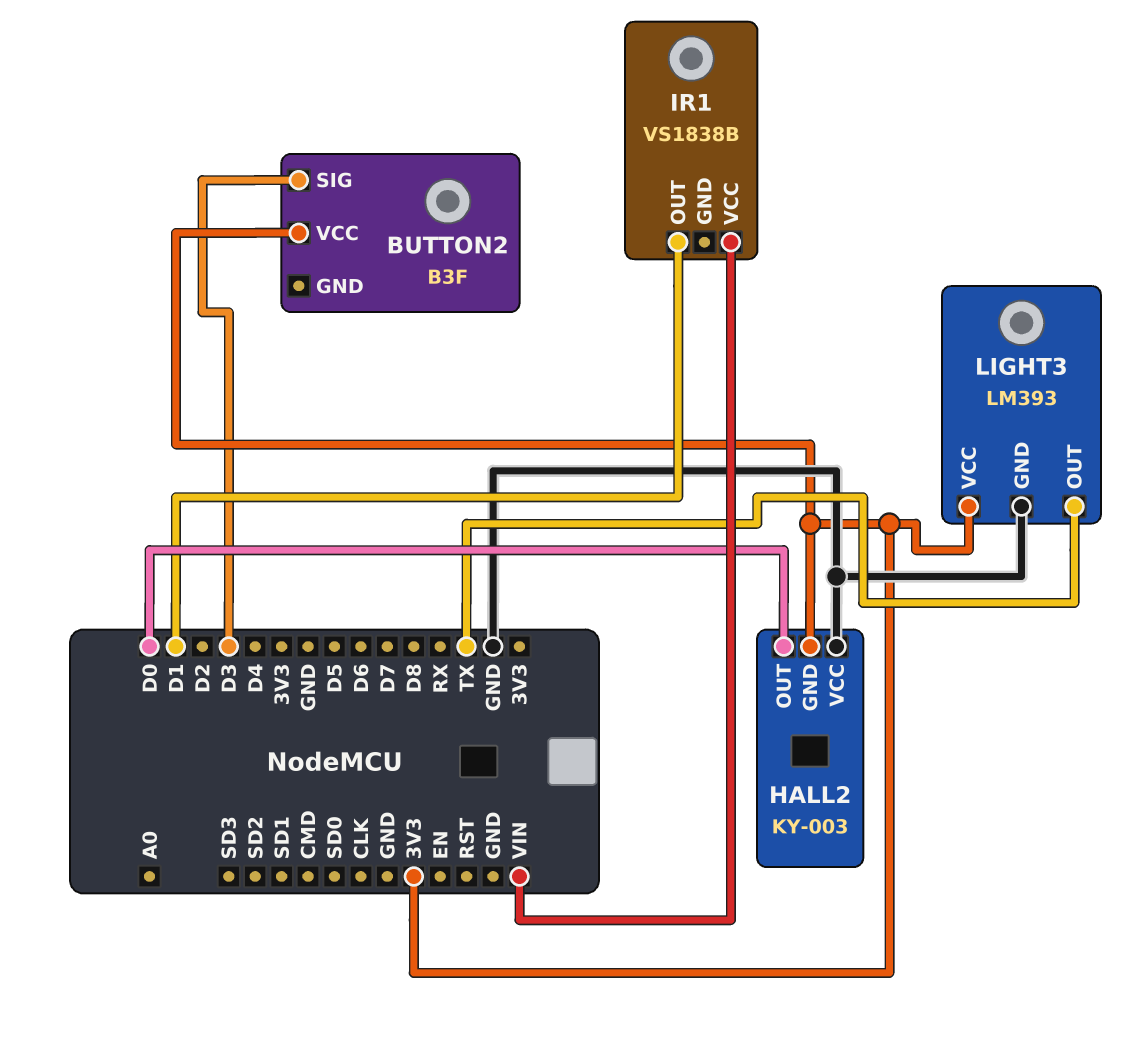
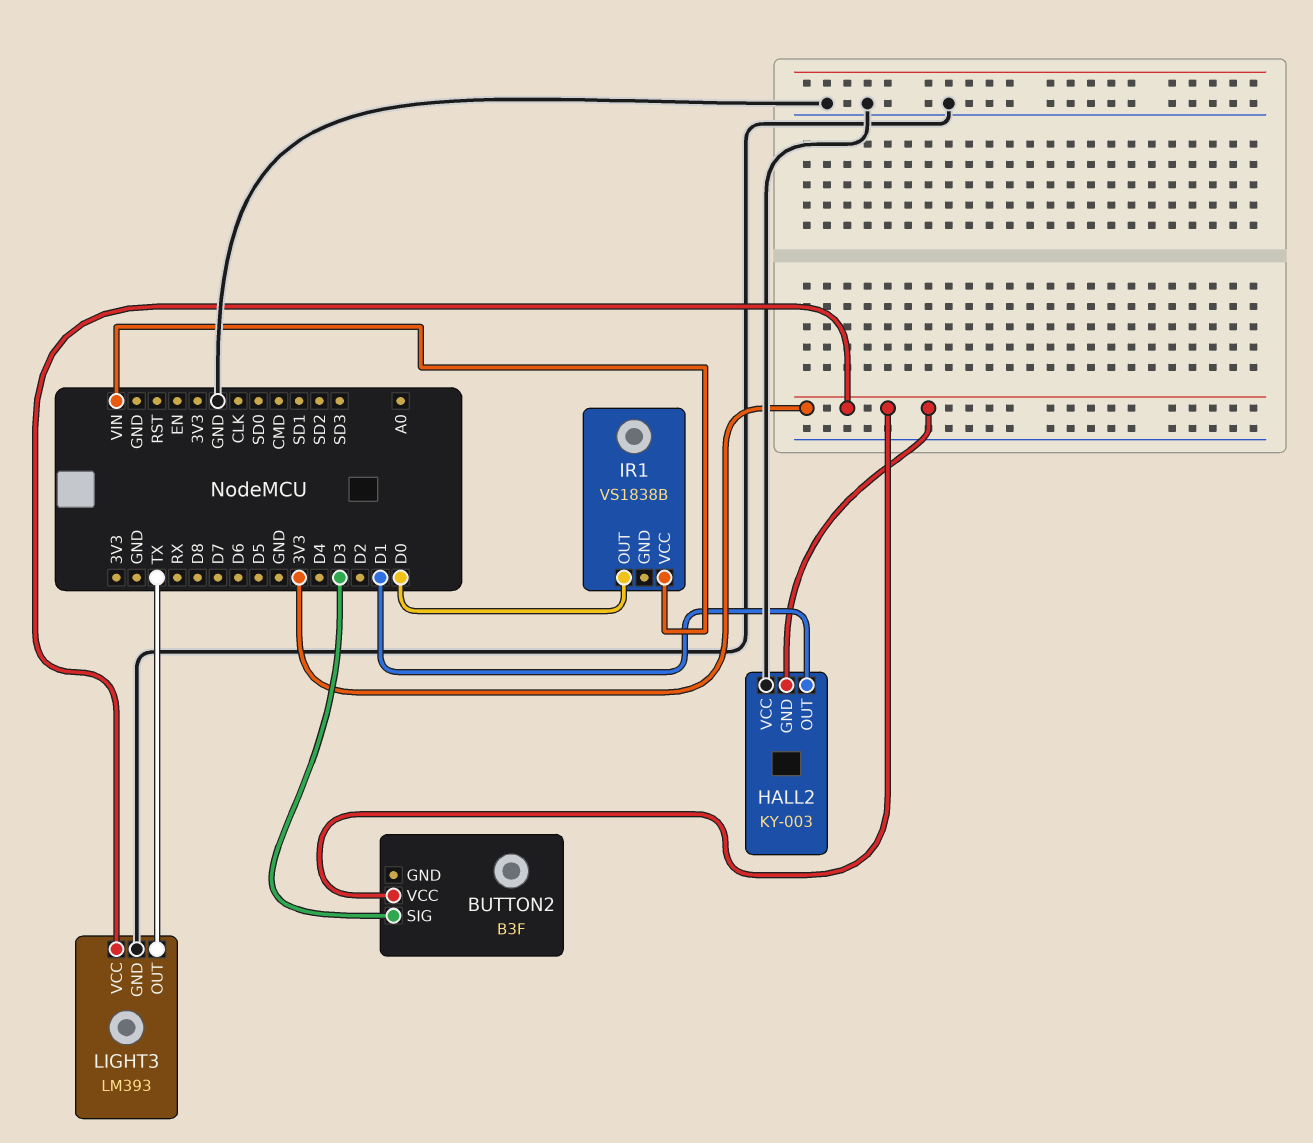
HALL2 pin OUT: D0 -> D1
IR1 pin OUT: D1 -> D0

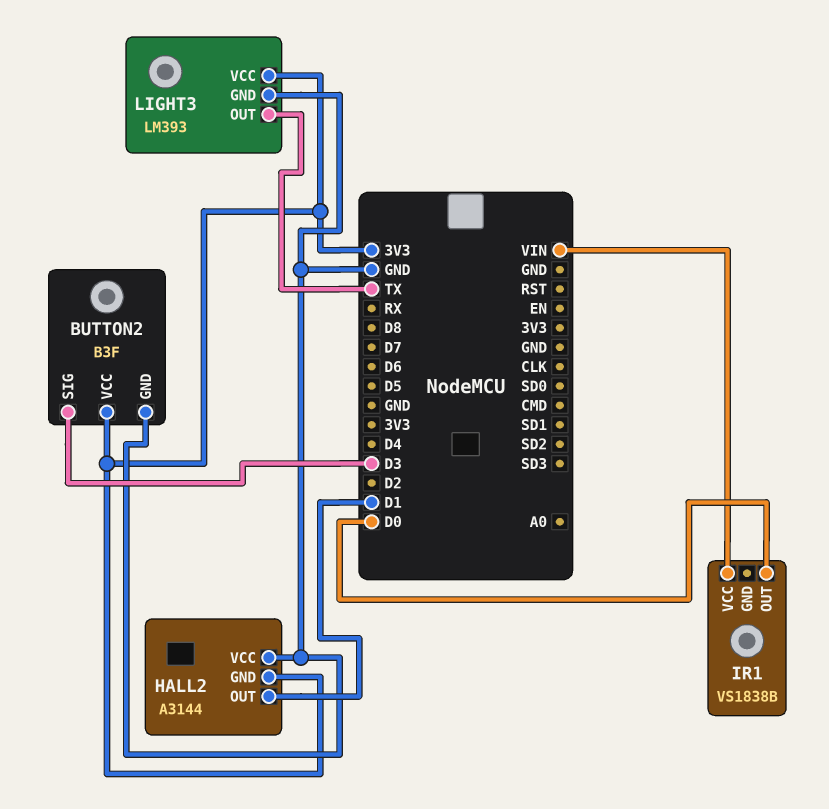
BUTTON2 pin GND: none -> GND
HALL2: KY-003 -> A3144

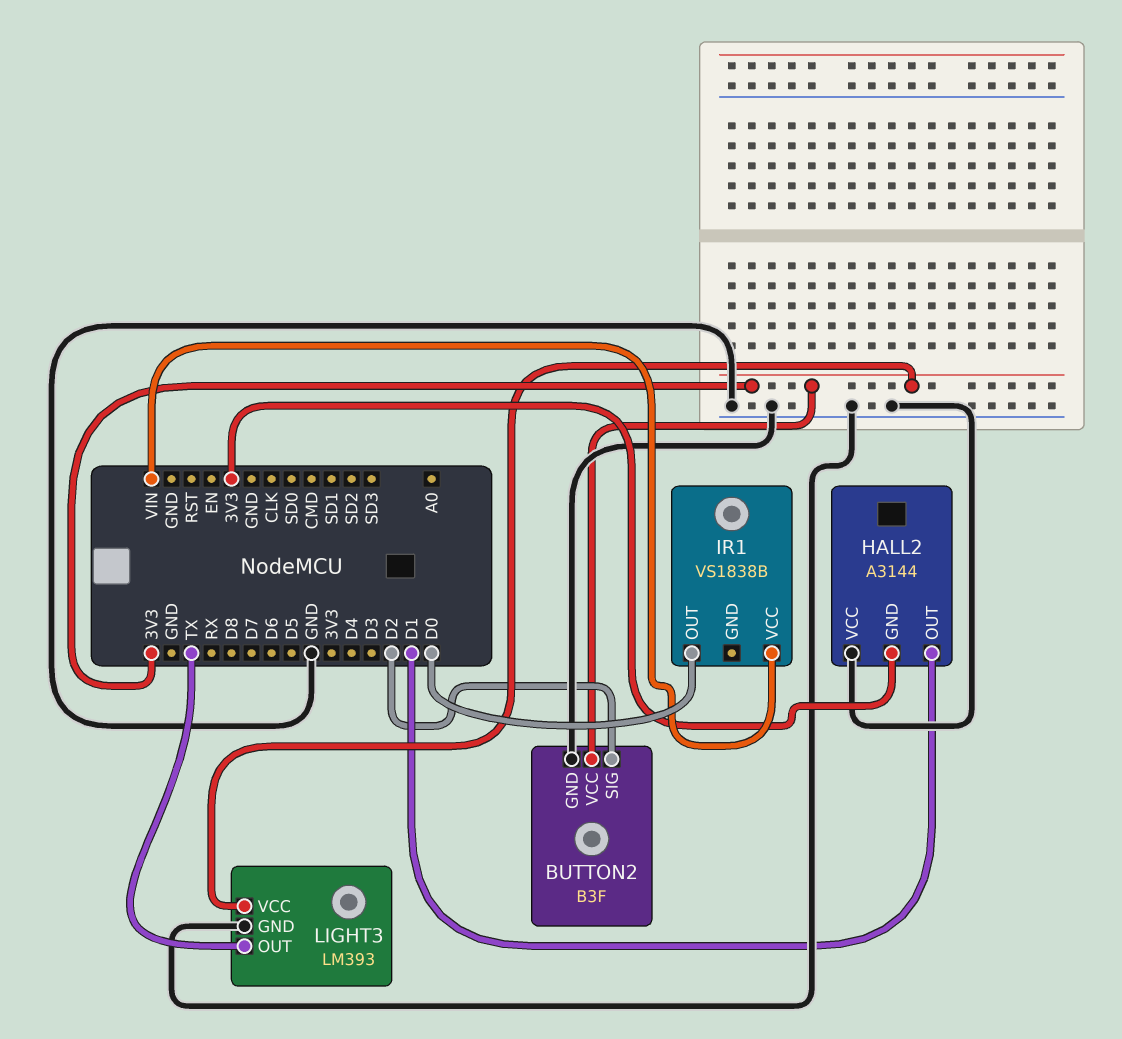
BUTTON2 pin SIG: D3 -> D2

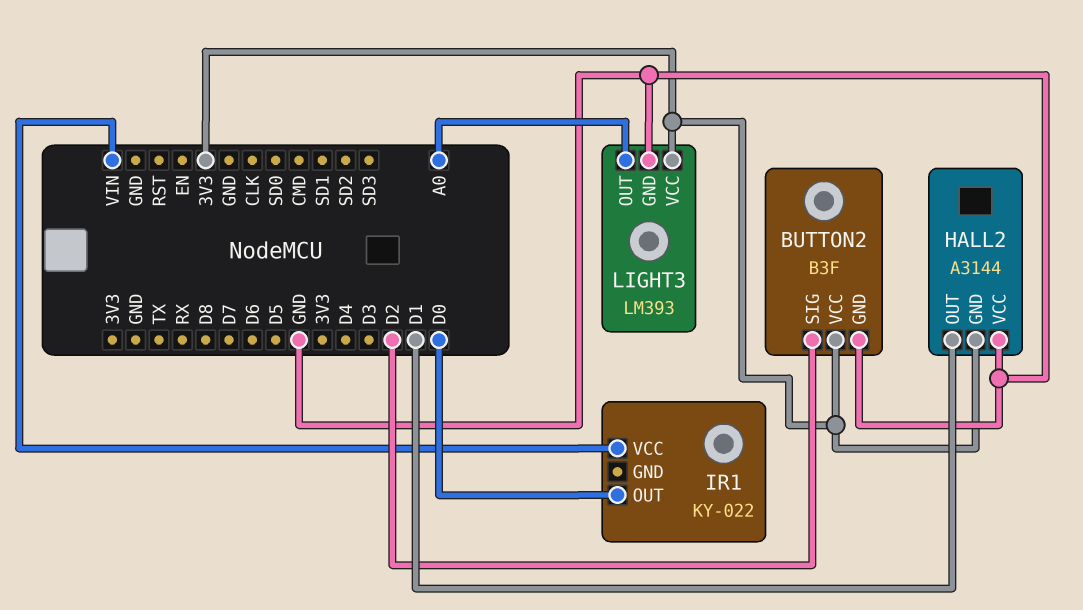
IR1: VS1838B -> KY-022
LIGHT3 pin OUT: TX -> A0

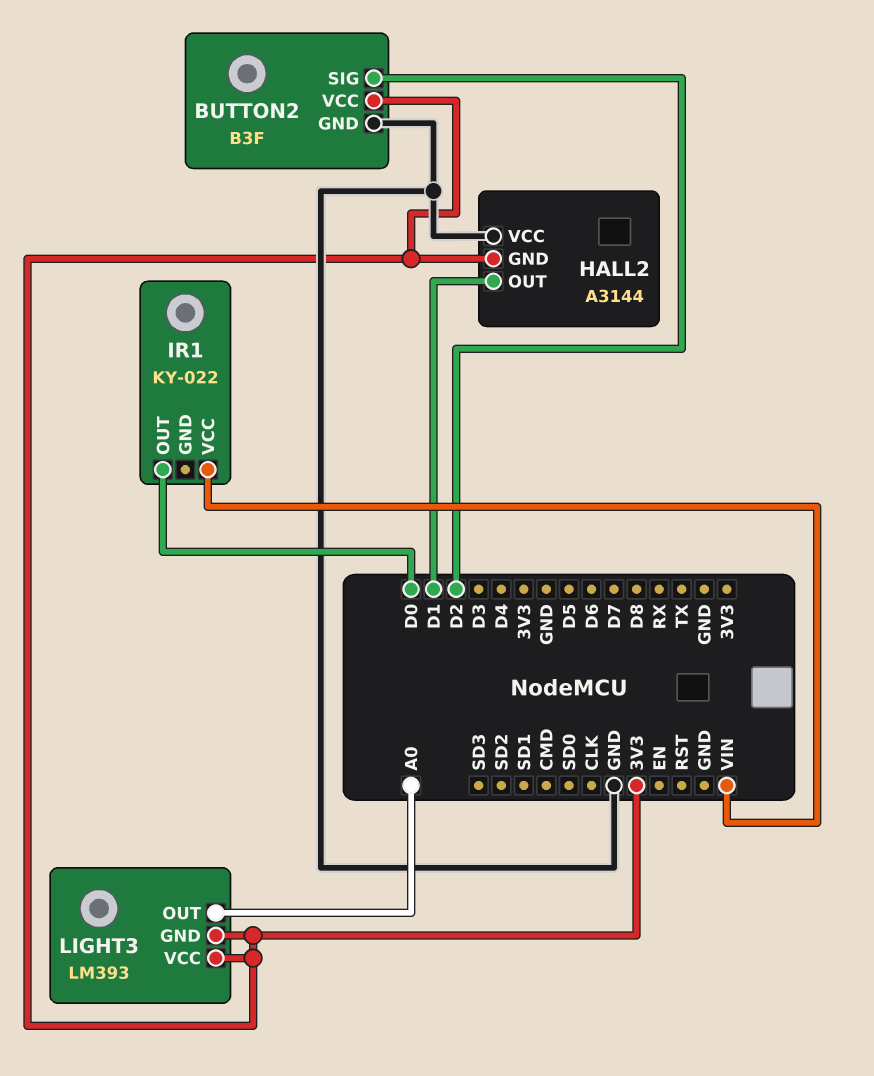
LIGHT3 pin GND: GND -> 3V3

